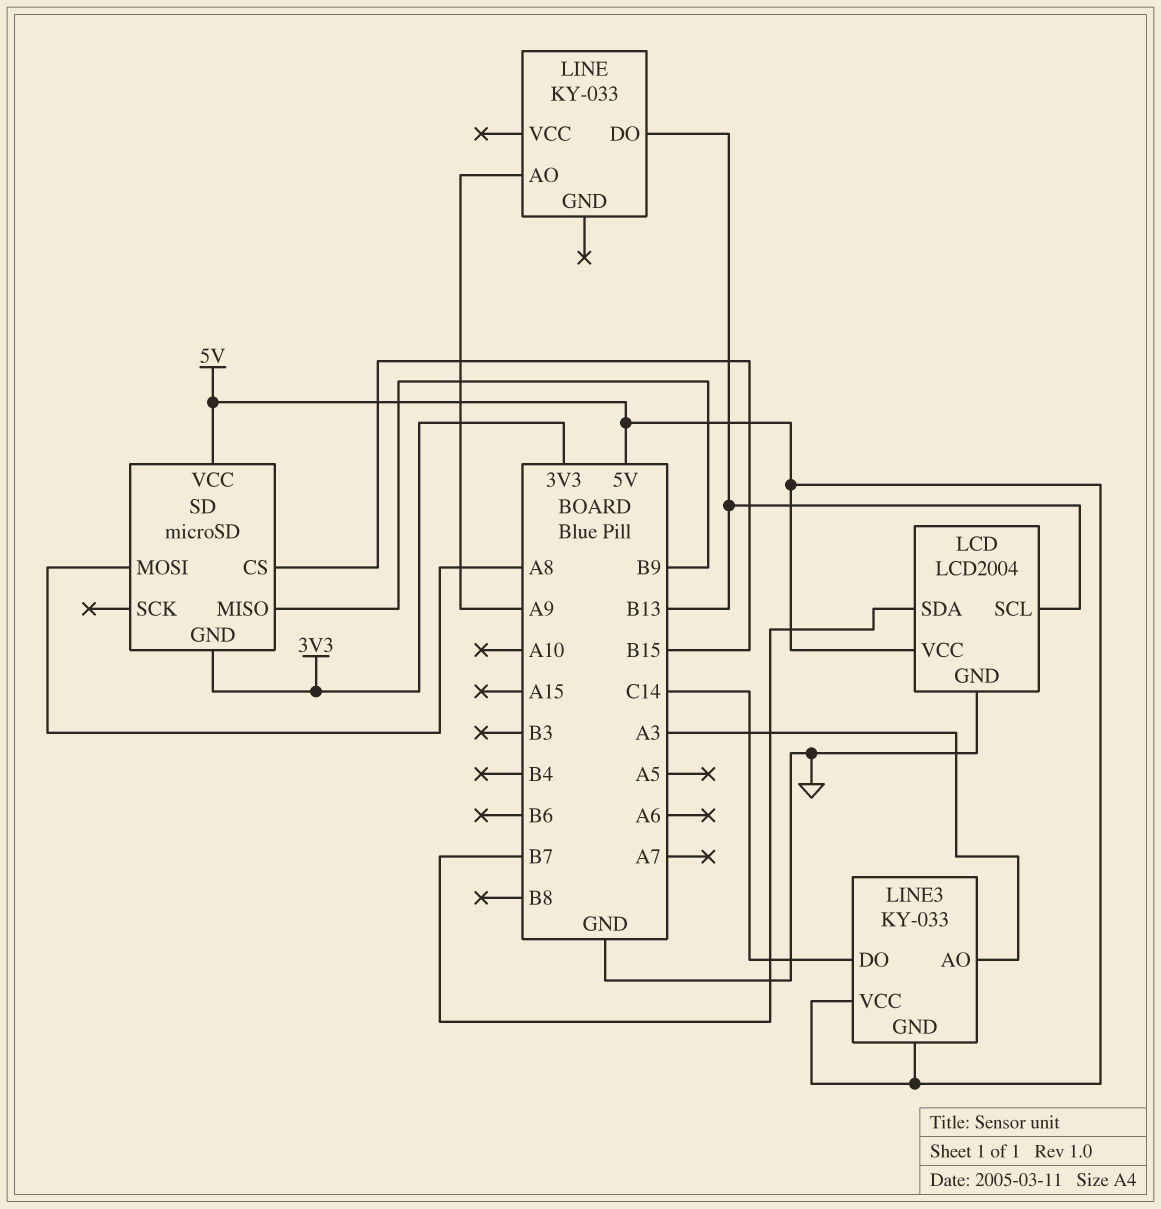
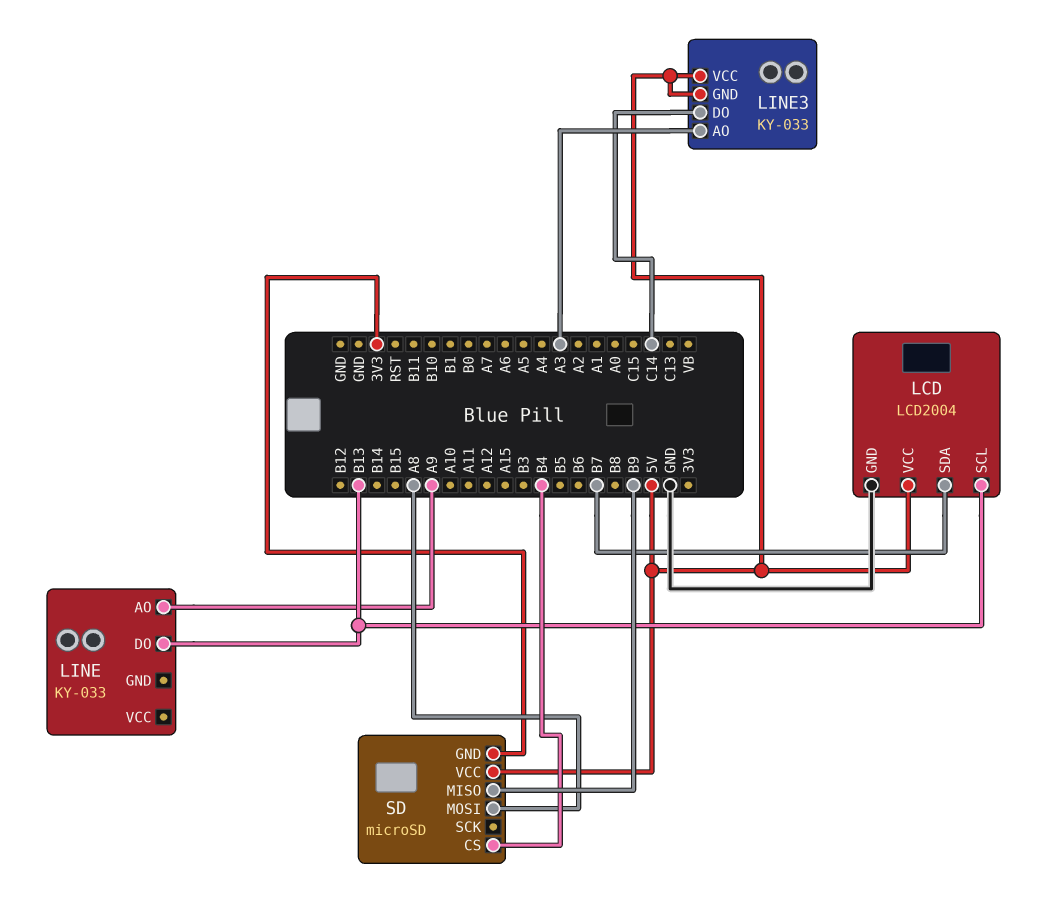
SD pin CS: B15 -> B4

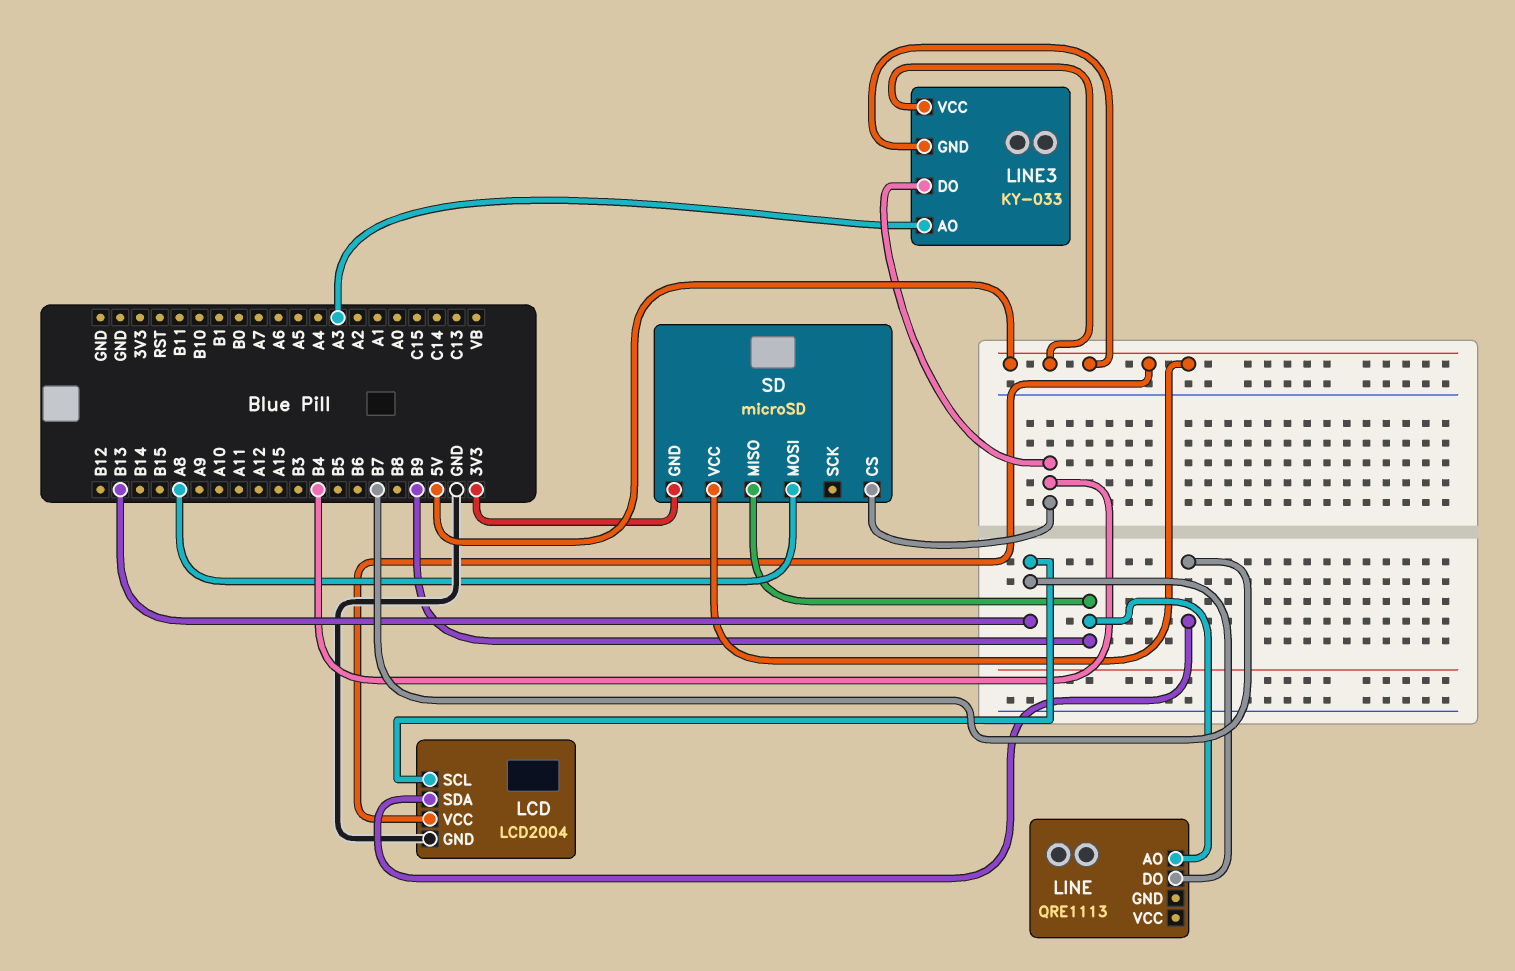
LINE: KY-033 -> QRE1113
LINE pin AO: A9 -> B9
LINE3 pin DO: C14 -> B4

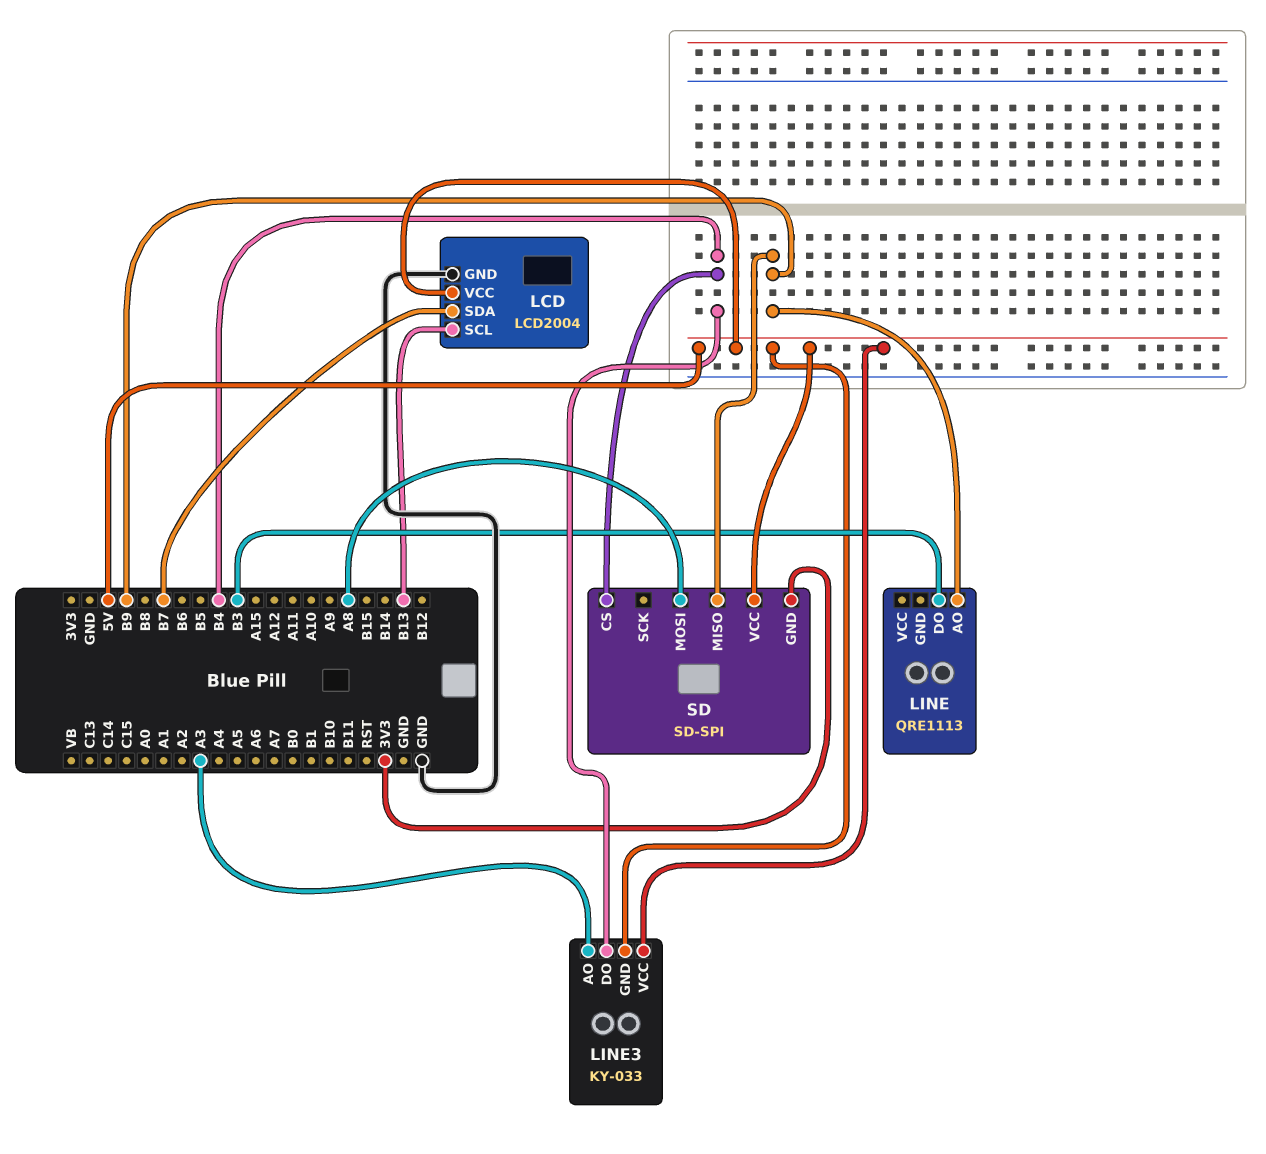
LINE pin DO: B13 -> B3
SD: microSD -> SD-SPI

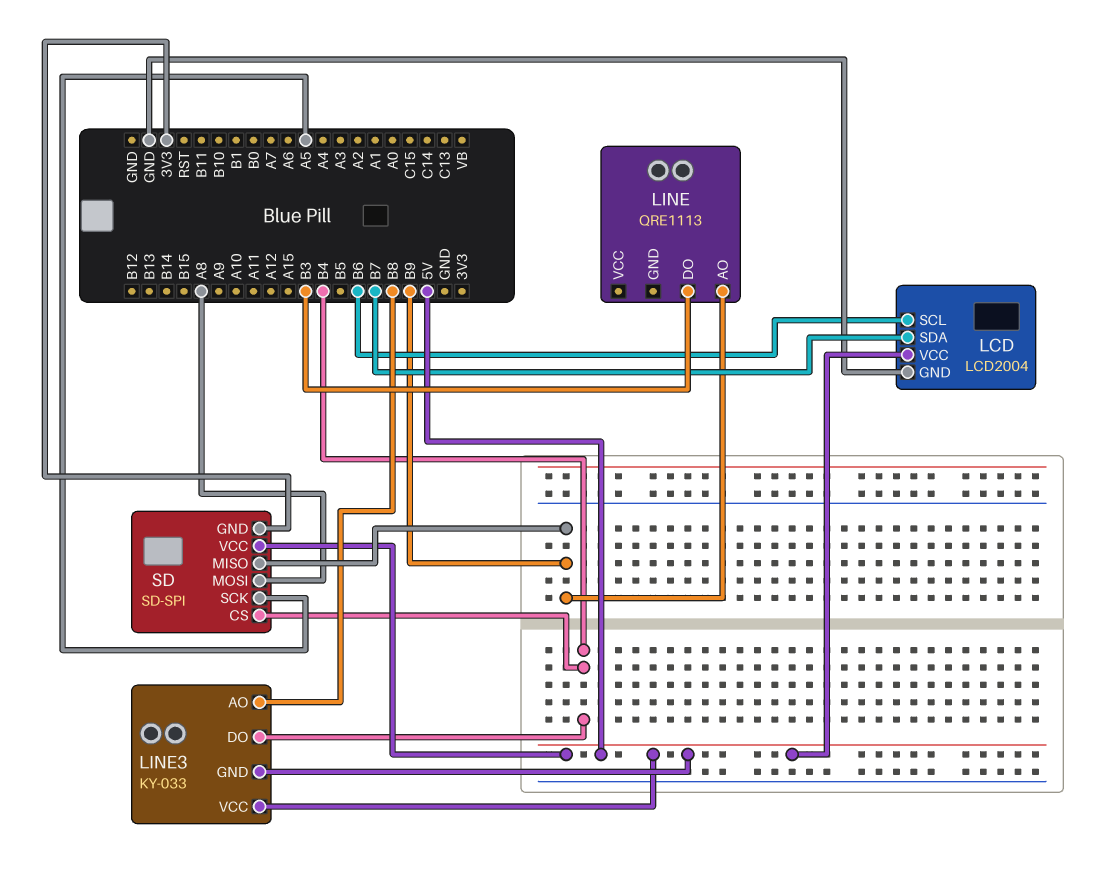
LCD pin SCL: B13 -> B6
LINE3 pin AO: A3 -> B8
SD pin SCK: none -> A5

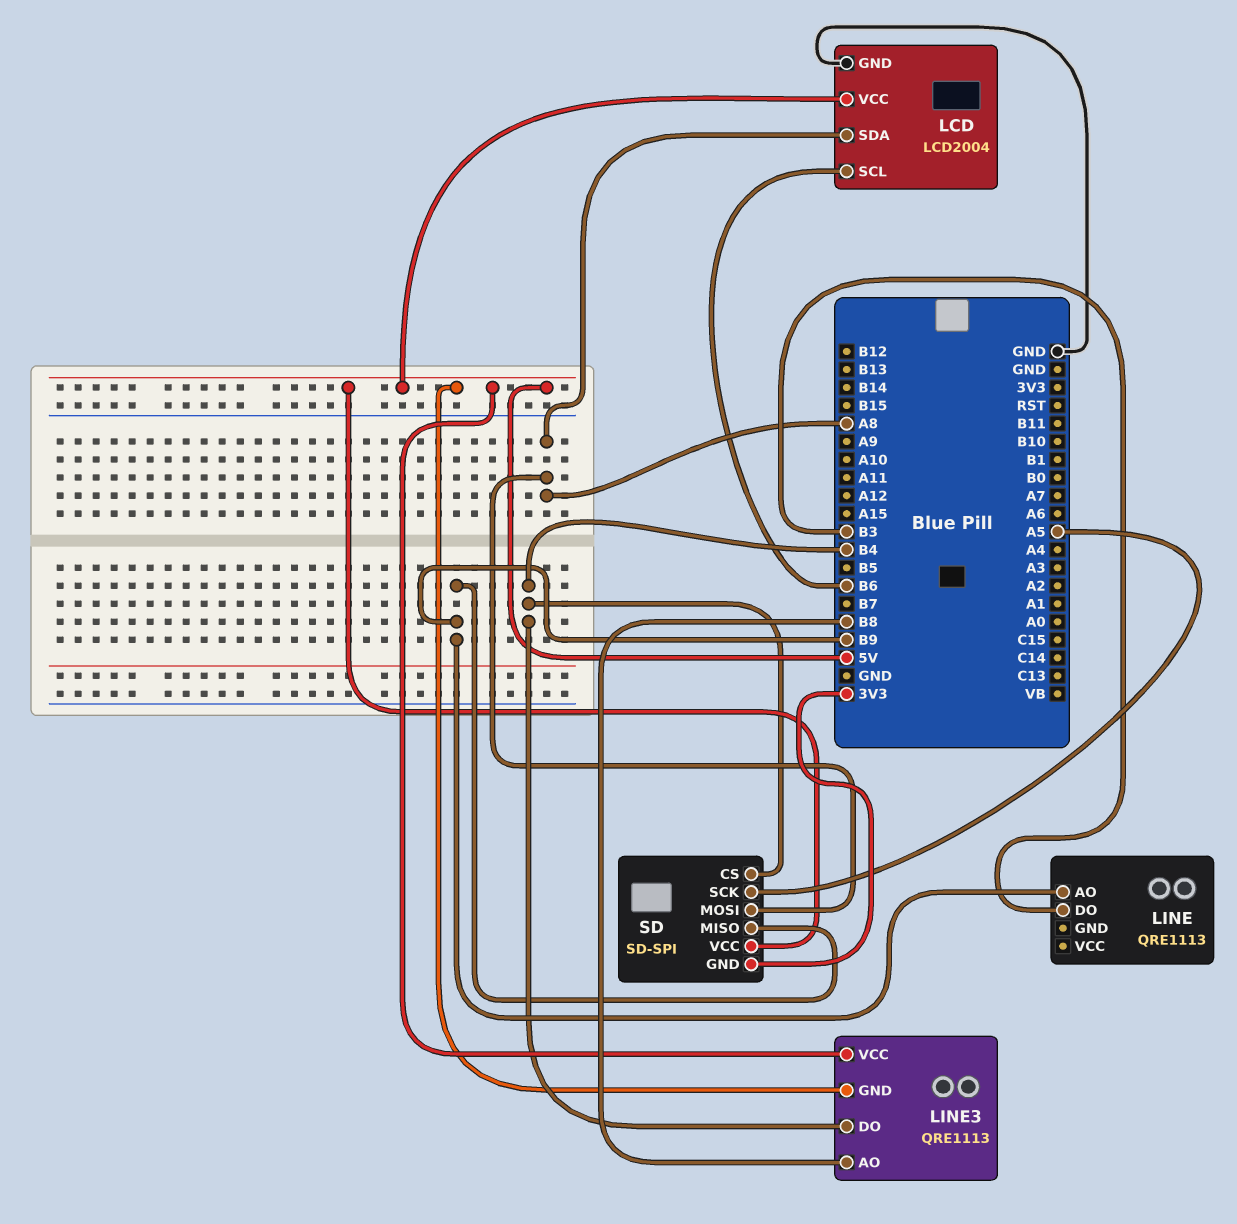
LCD pin SDA: B7 -> A8
LINE3: KY-033 -> QRE1113

